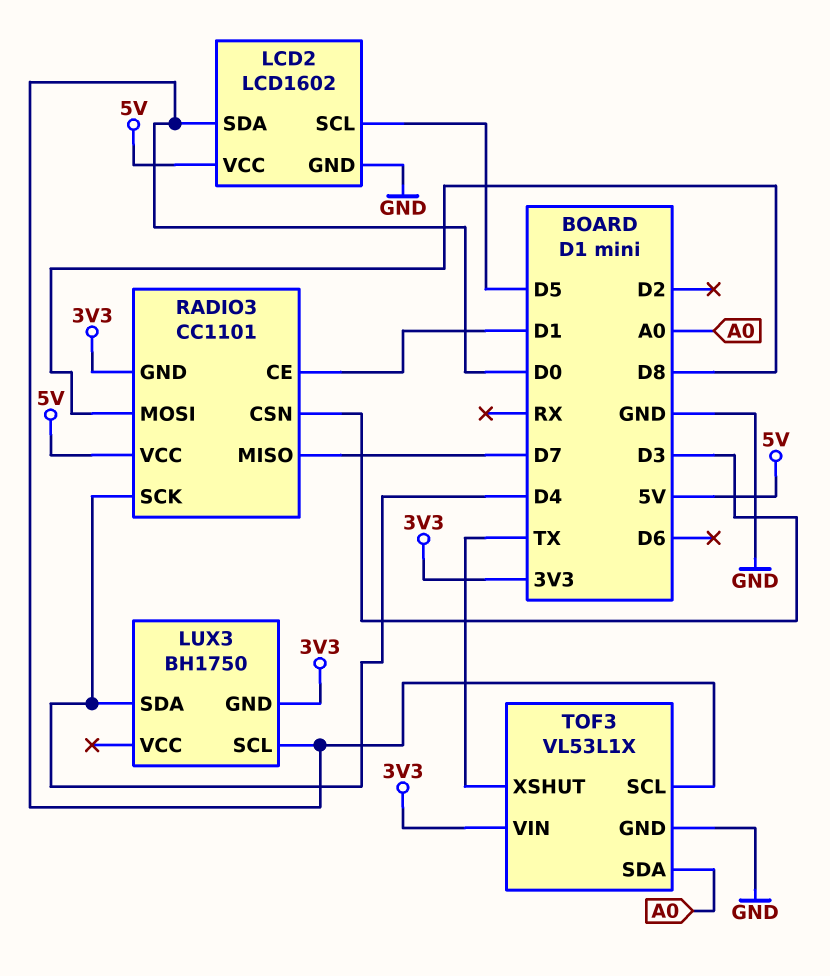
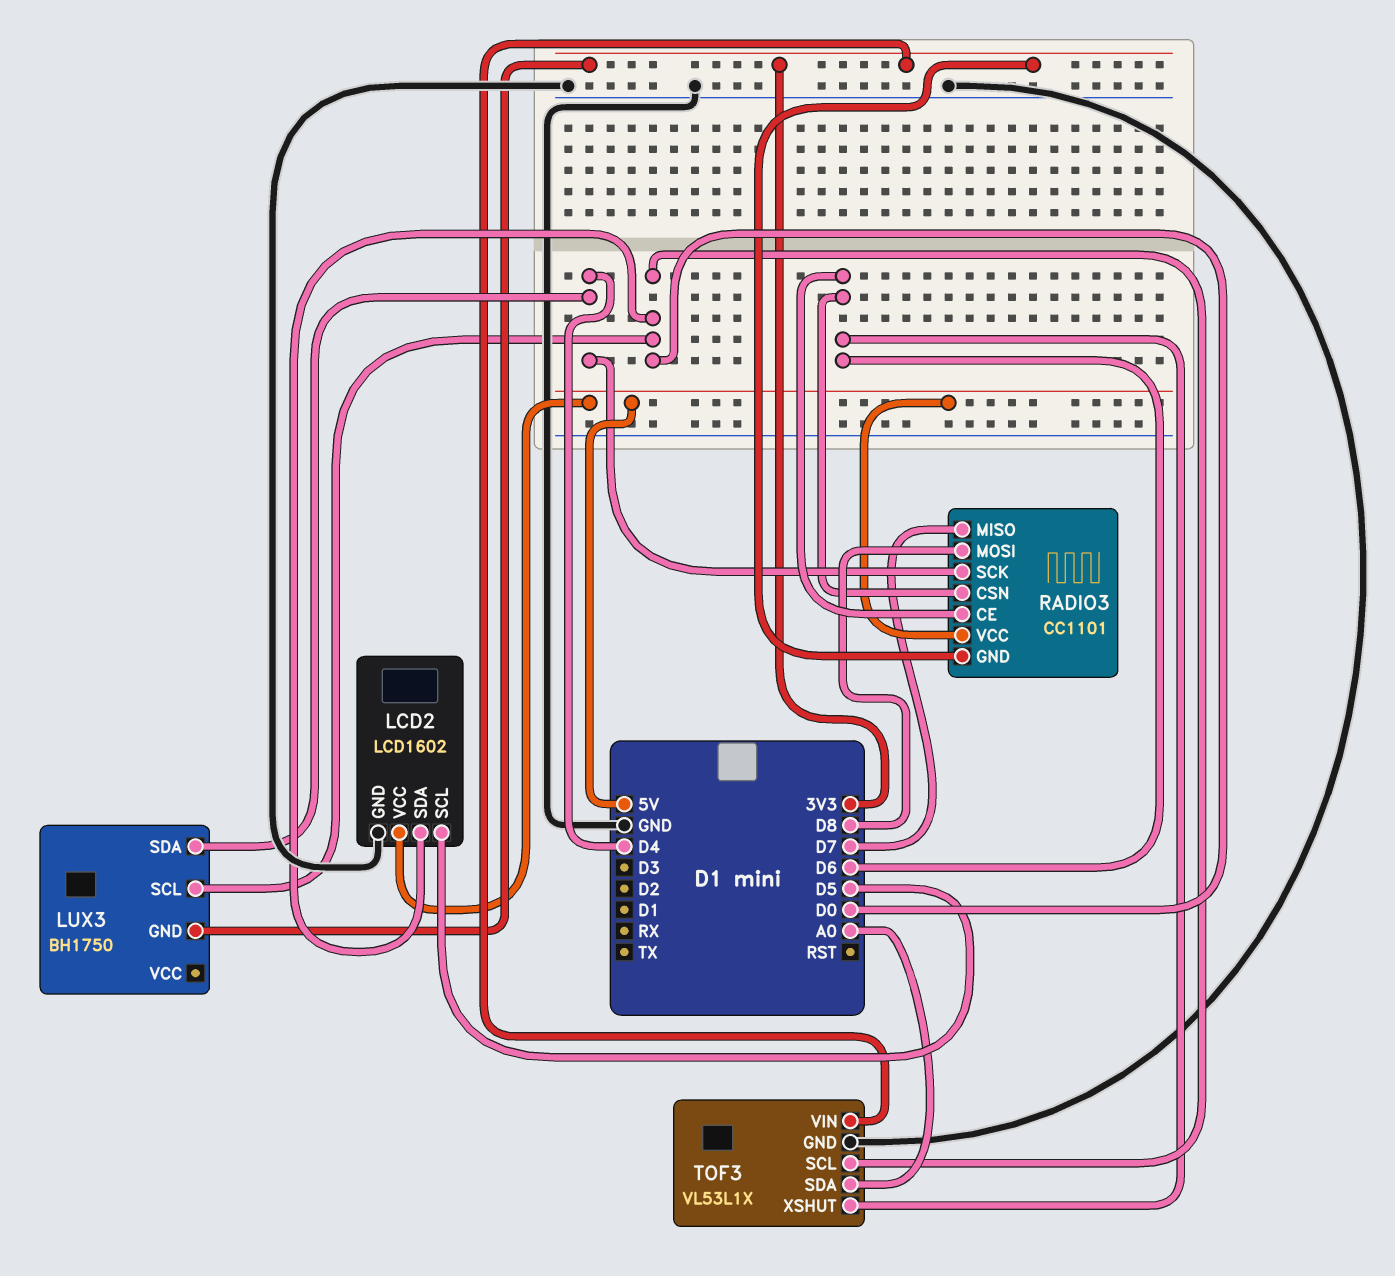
RADIO3 pin CE: D1 -> D6
RADIO3 pin CSN: D3 -> D6
TOF3 pin XSHUT: TX -> D6

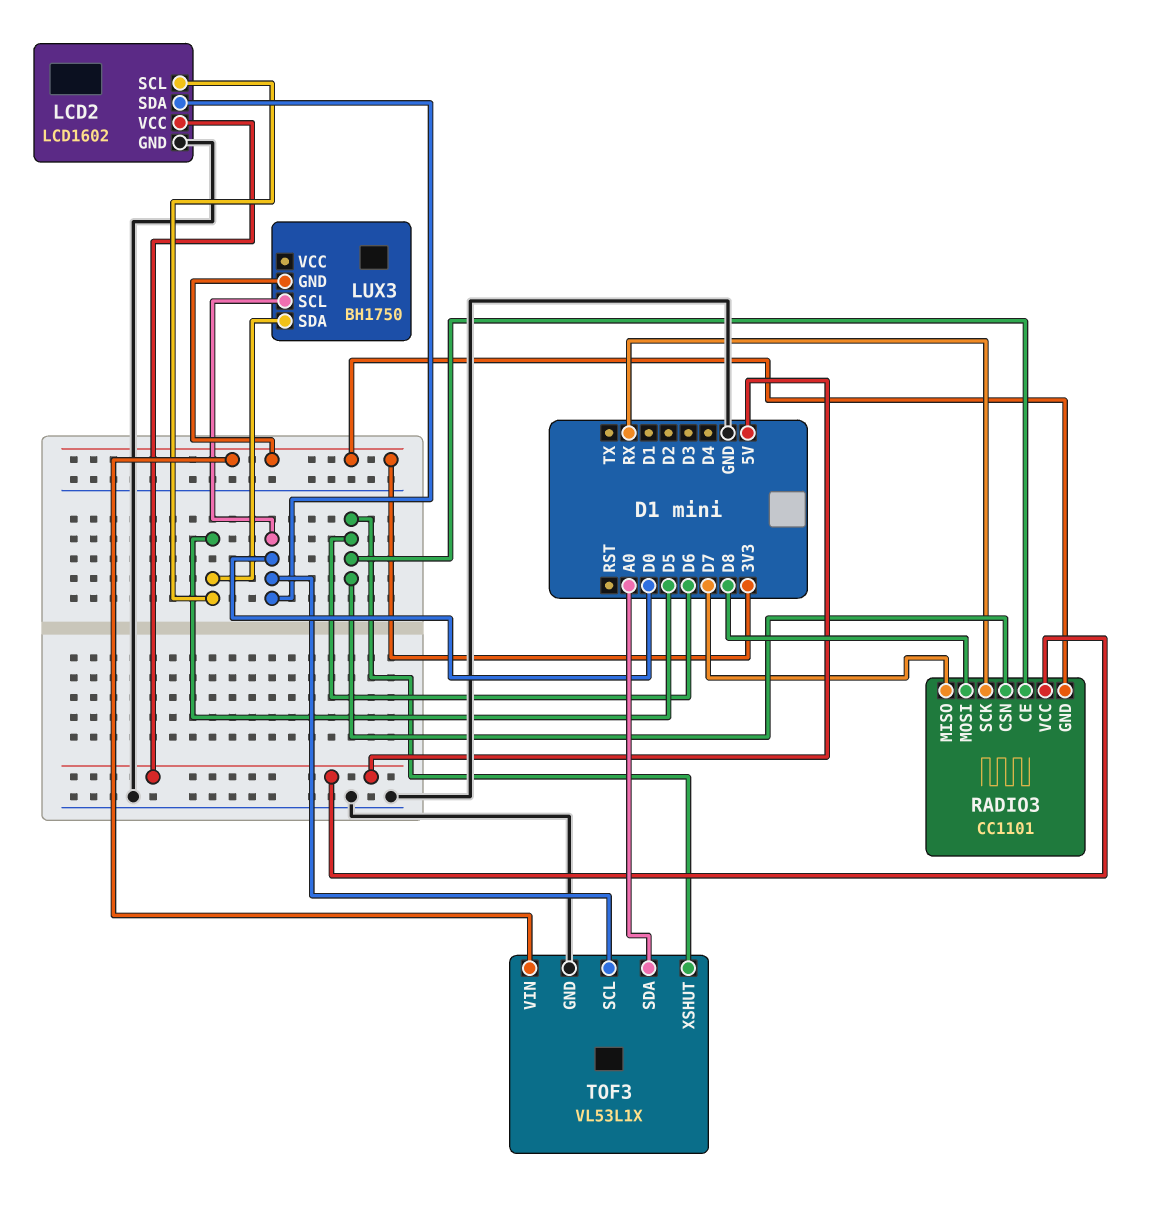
LUX3 pin SDA: D4 -> D5
RADIO3 pin SCK: D4 -> RX

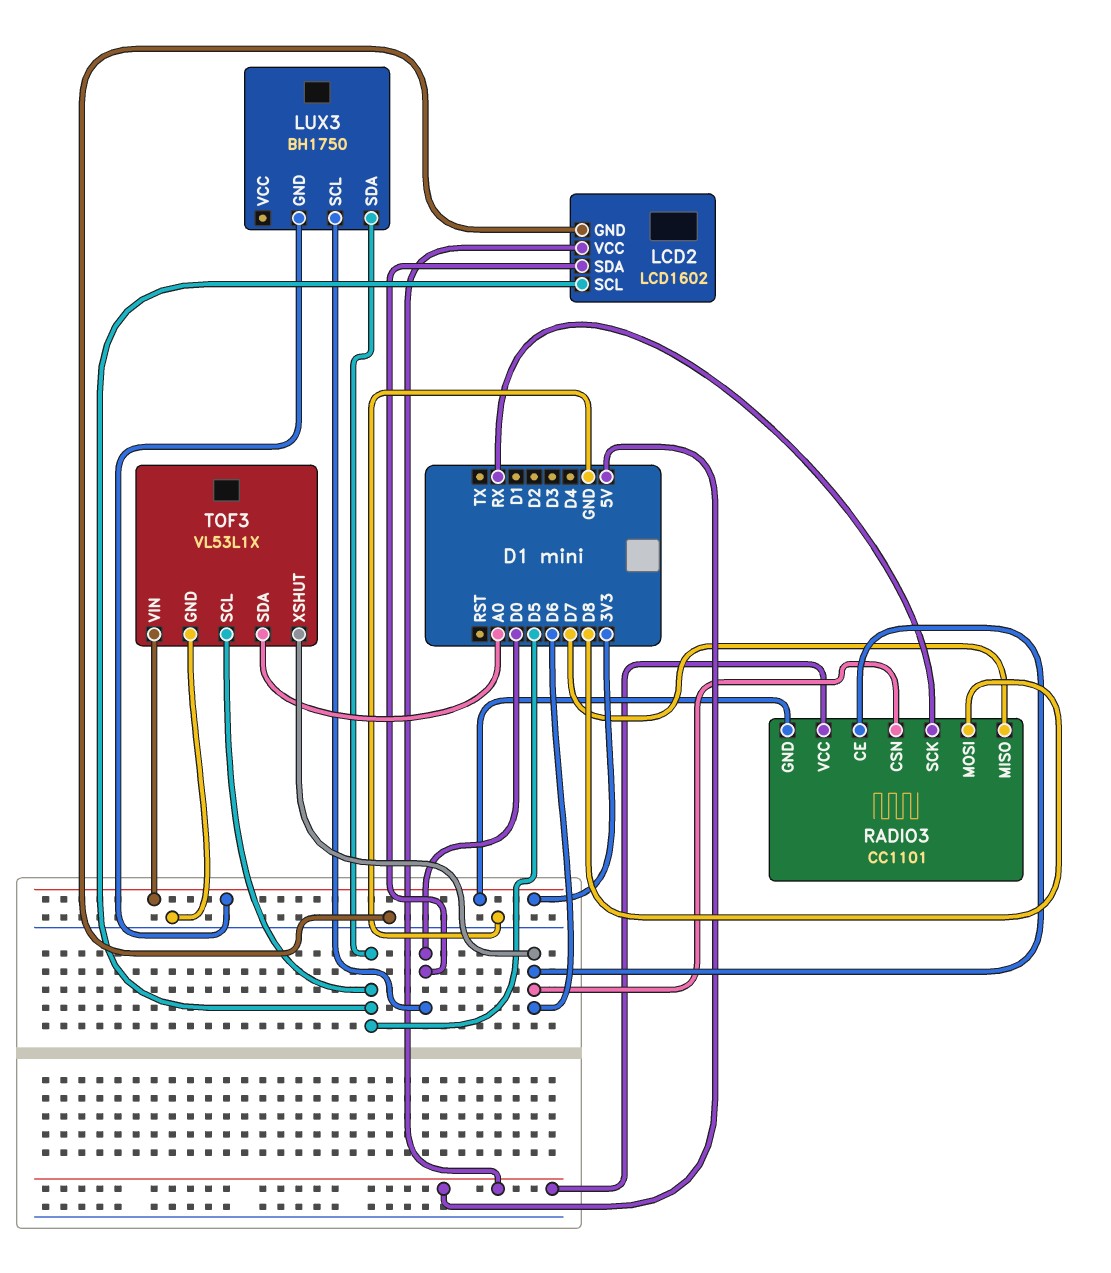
TOF3 pin SCL: D0 -> D5

